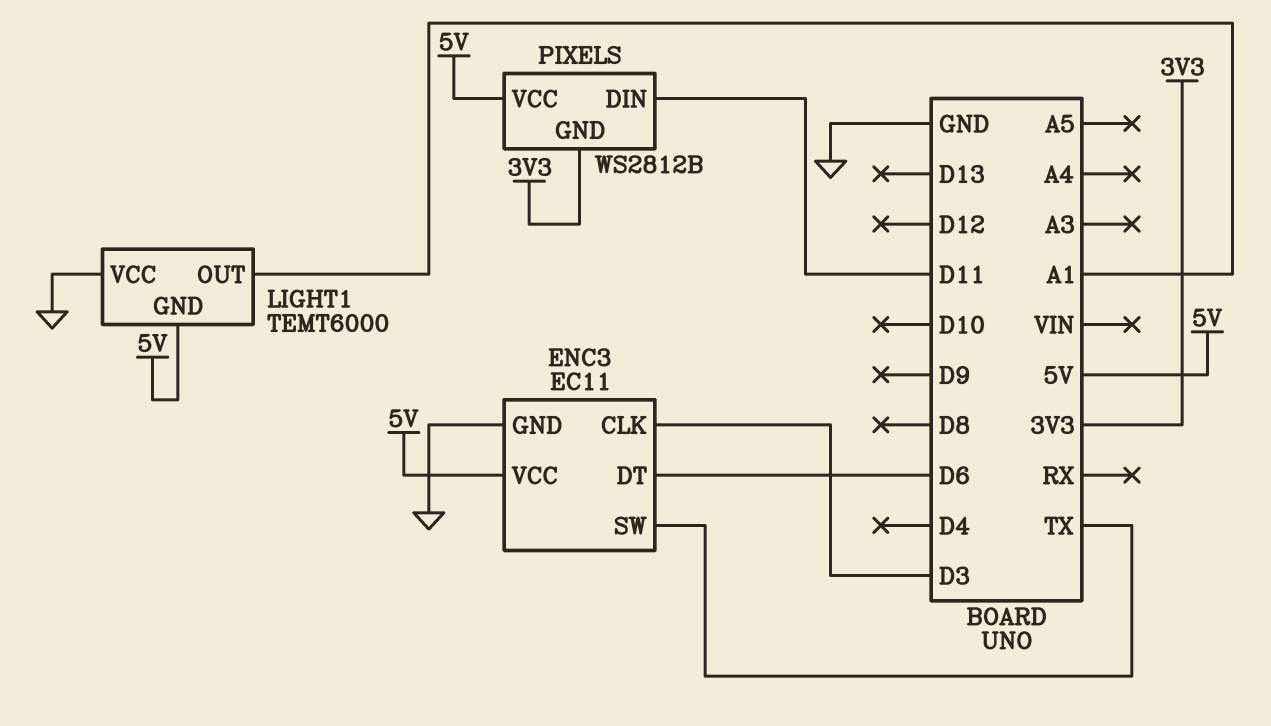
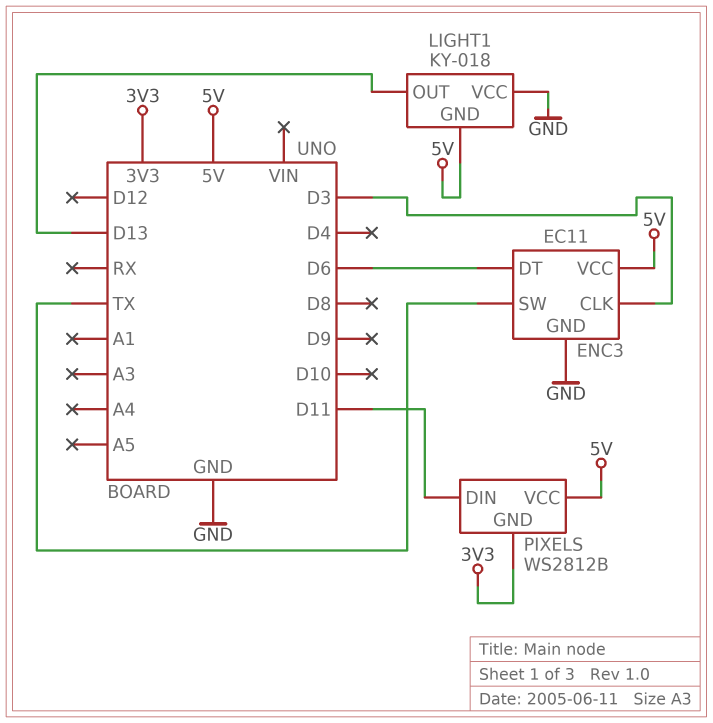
LIGHT1: TEMT6000 -> KY-018
LIGHT1 pin OUT: A1 -> D13

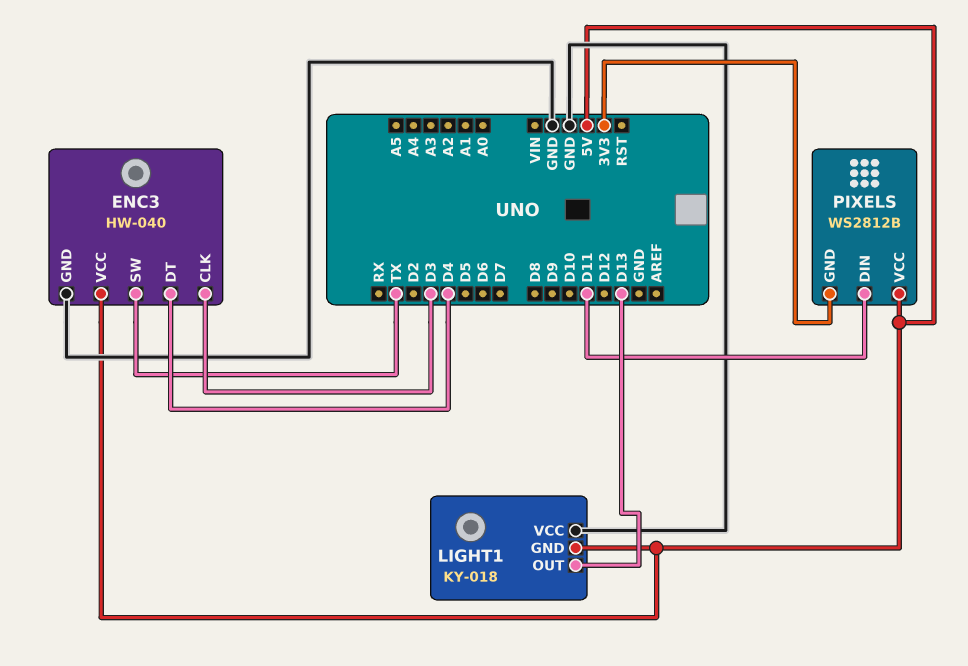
ENC3: EC11 -> HW-040
ENC3 pin DT: D6 -> D4

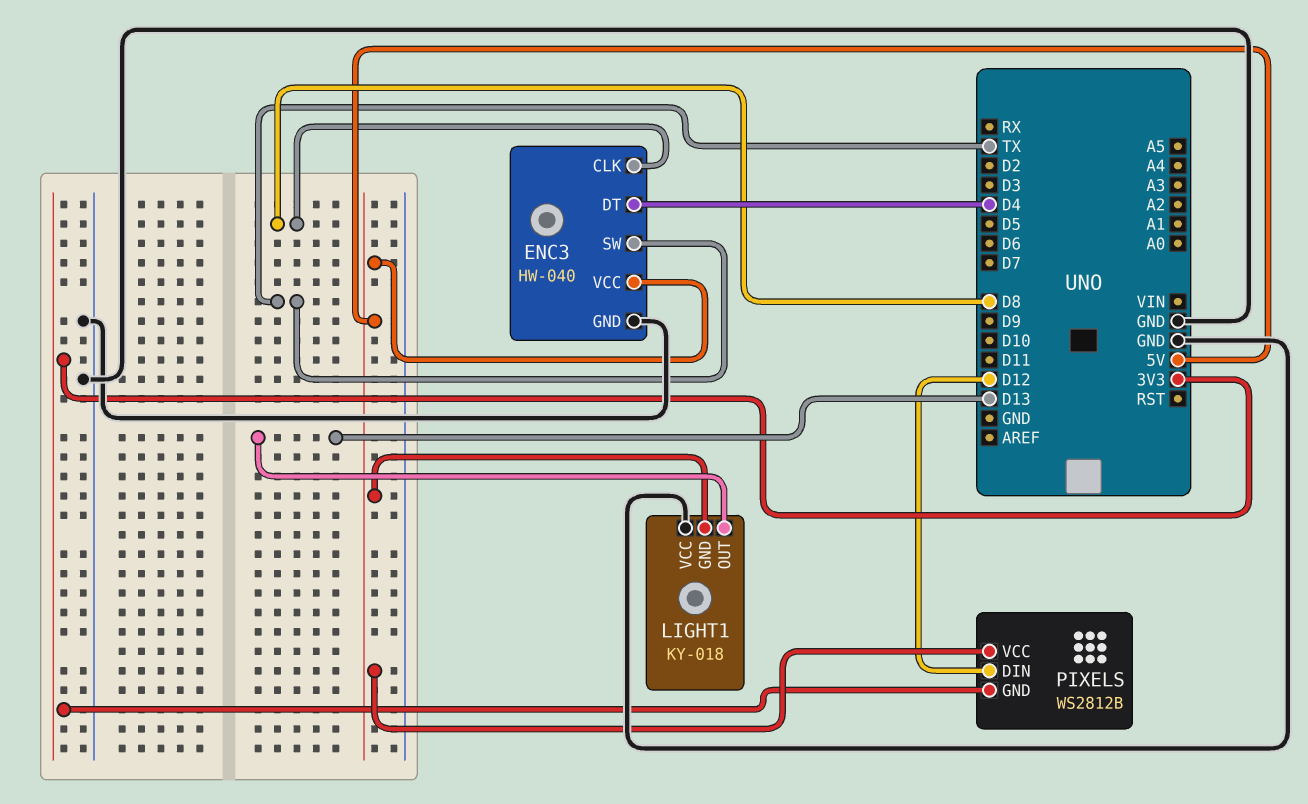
ENC3 pin CLK: D3 -> D8
PIXELS pin DIN: D11 -> D12

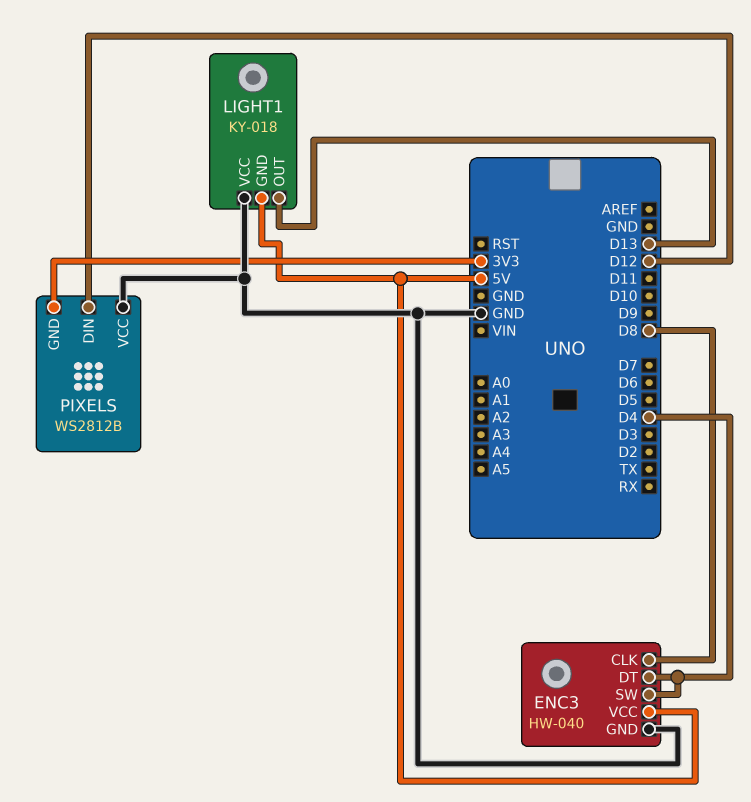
ENC3 pin SW: TX -> D4
PIXELS pin VCC: 5V -> GND

